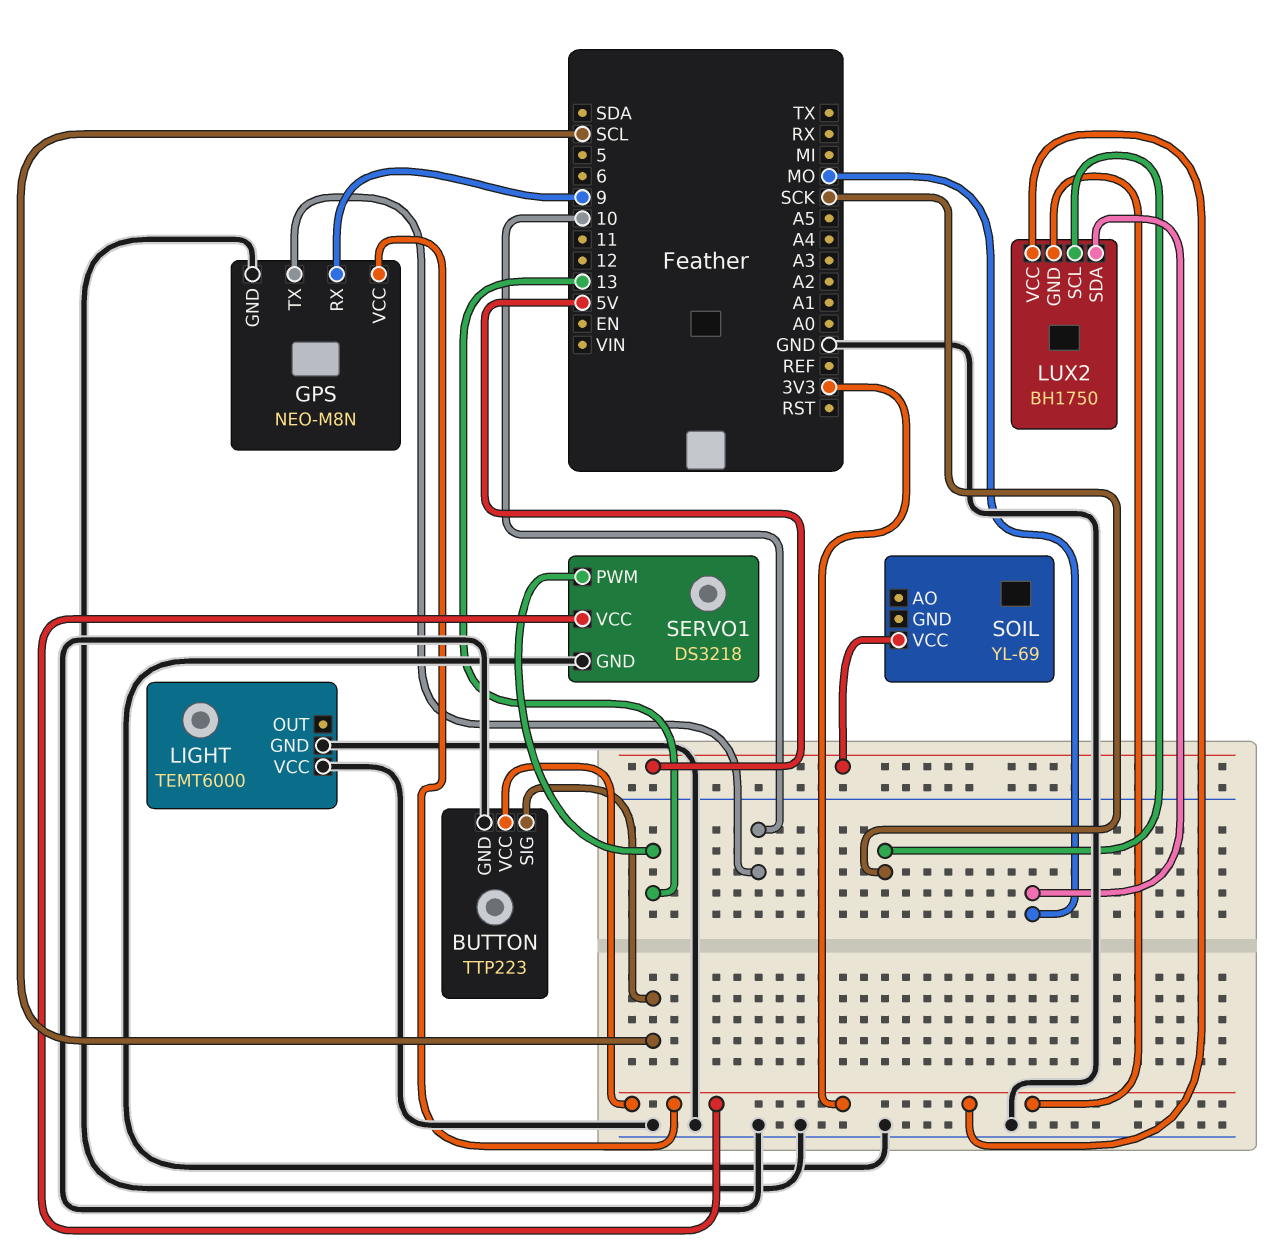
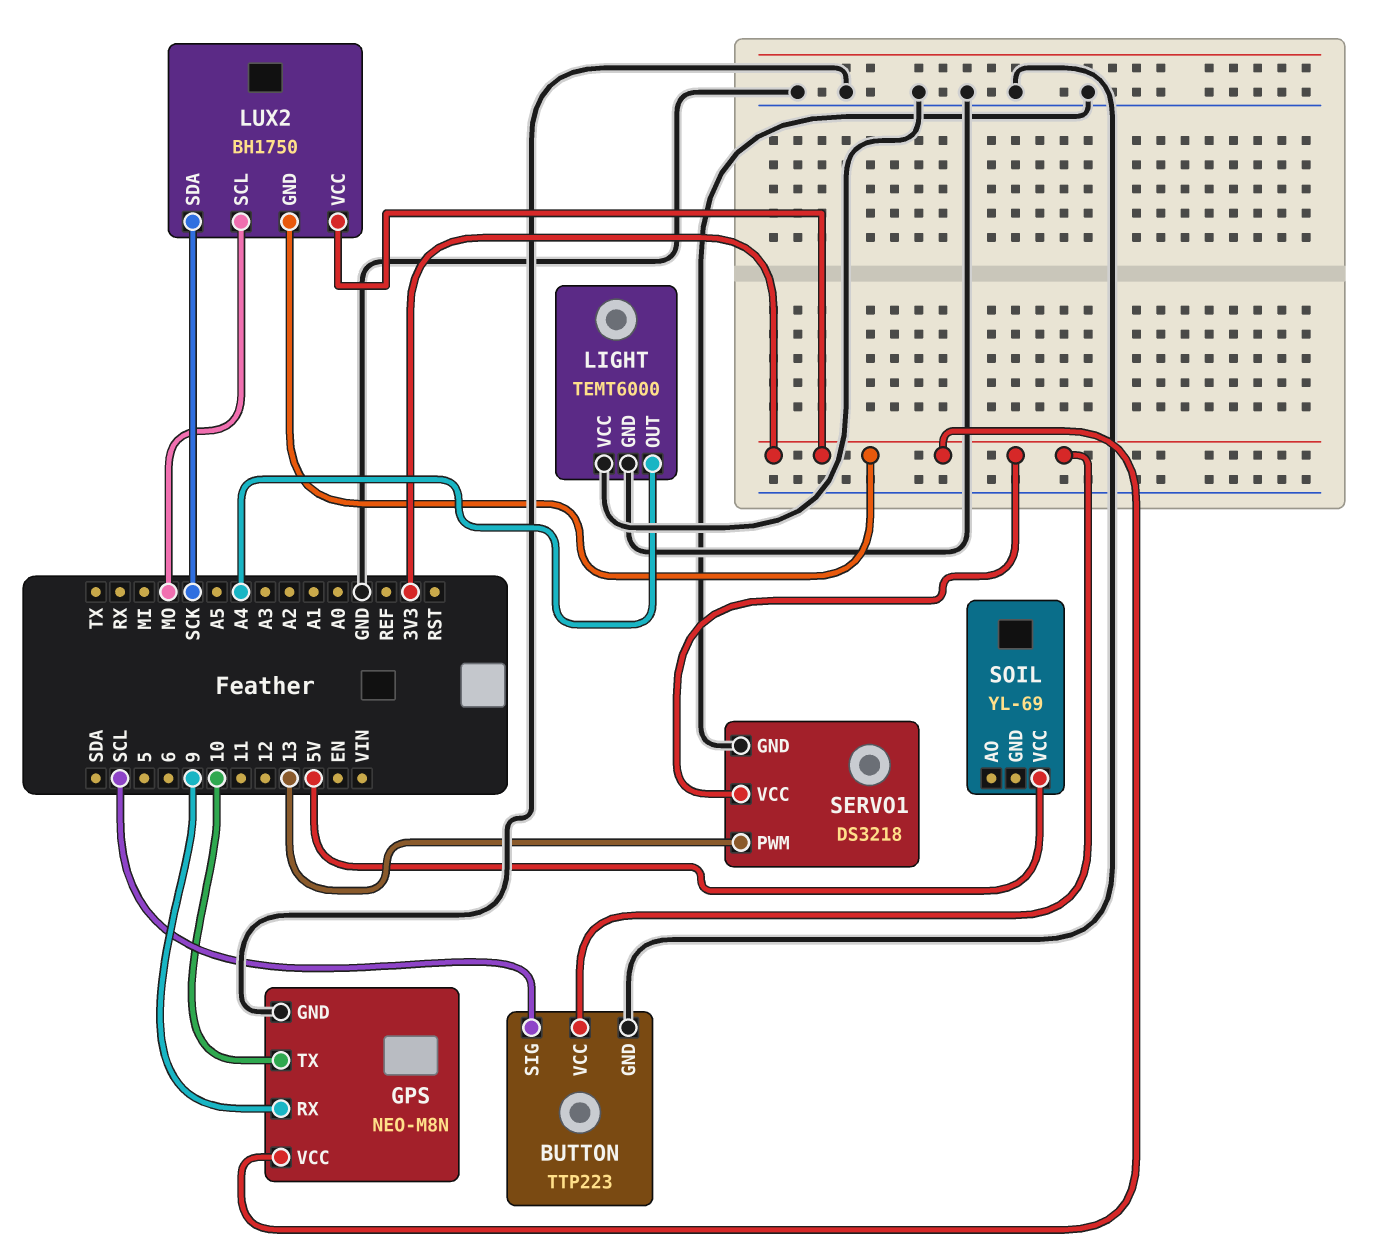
LIGHT pin OUT: none -> A4
LUX2 pin SCL: SCK -> MO
LUX2 pin SDA: MO -> SCK

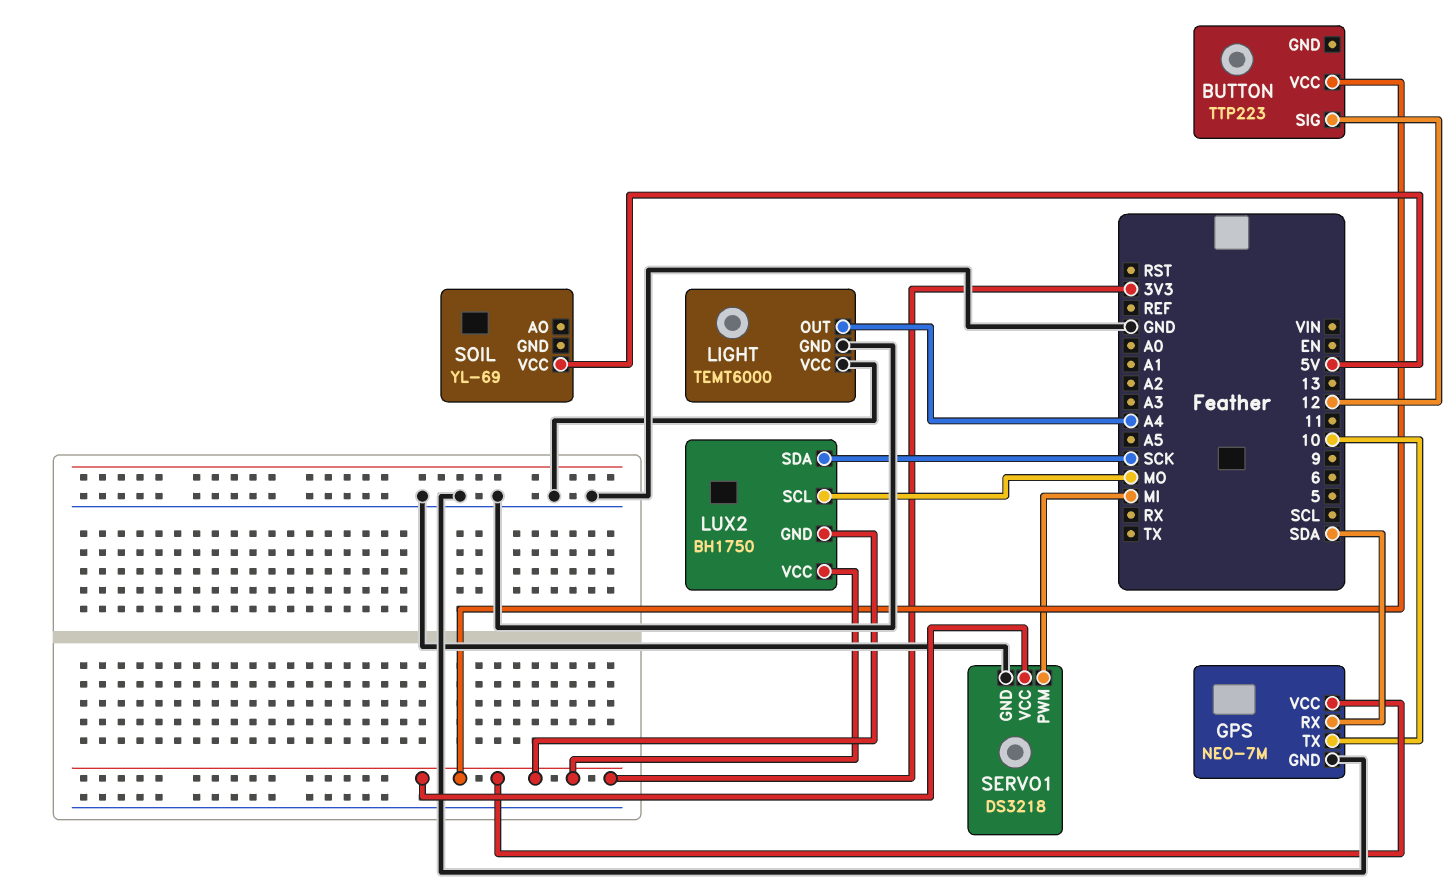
BUTTON pin GND: GND -> none
BUTTON pin SIG: SCL -> 12
GPS: NEO-M8N -> NEO-7M
GPS pin RX: 9 -> SDA
SERVO1 pin PWM: 13 -> MI

